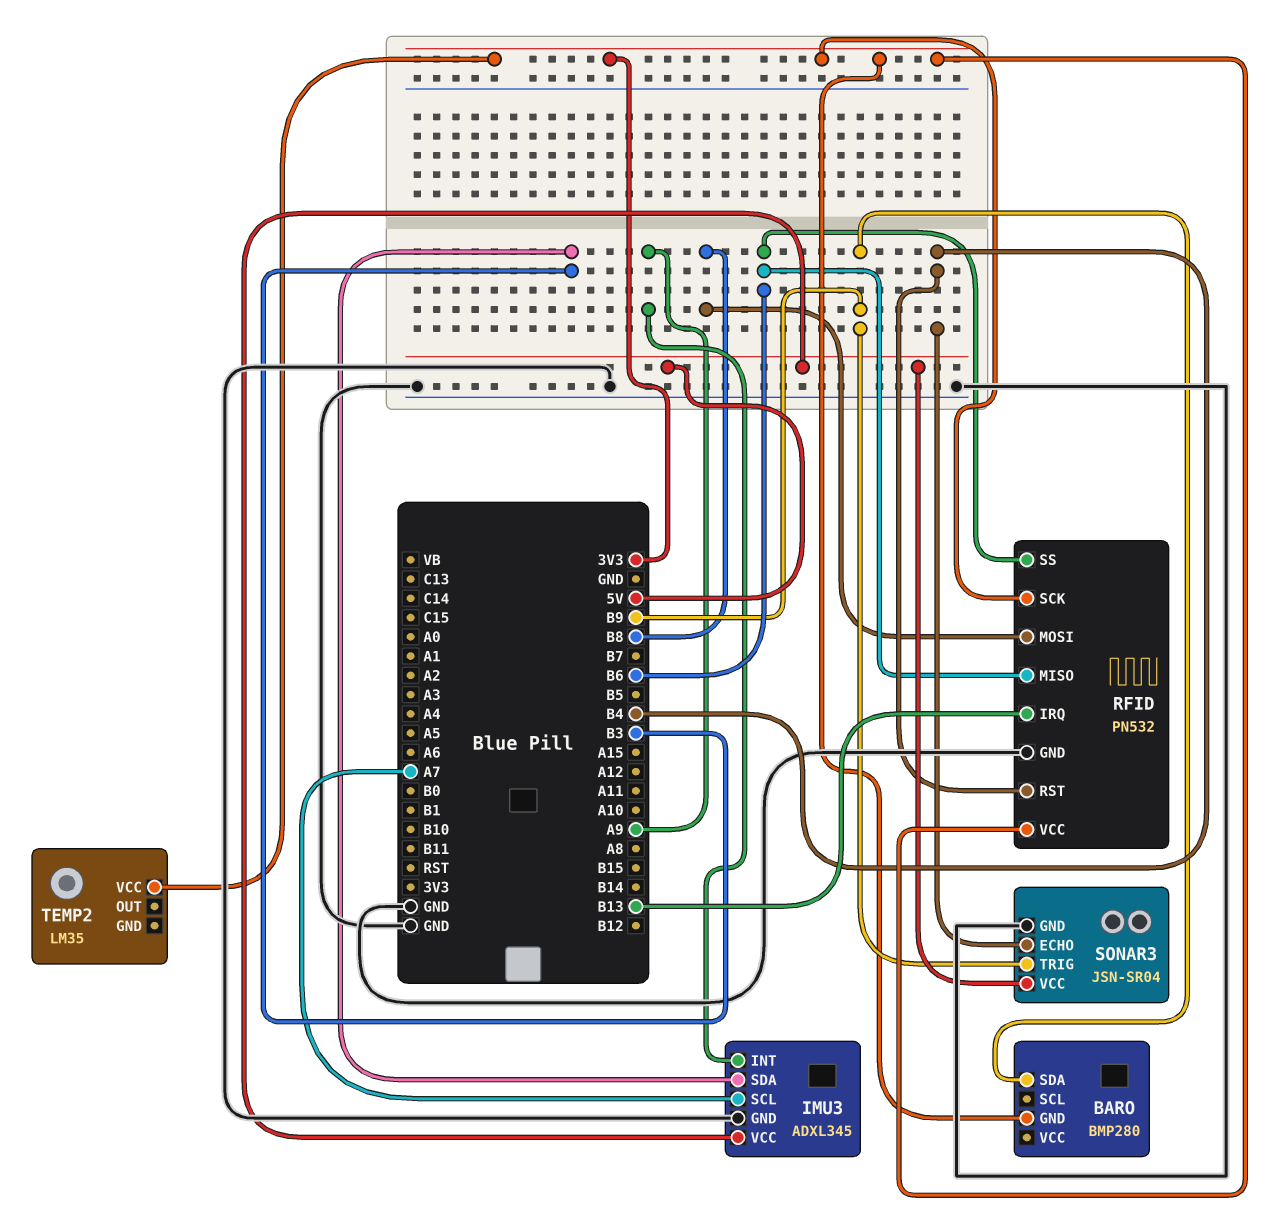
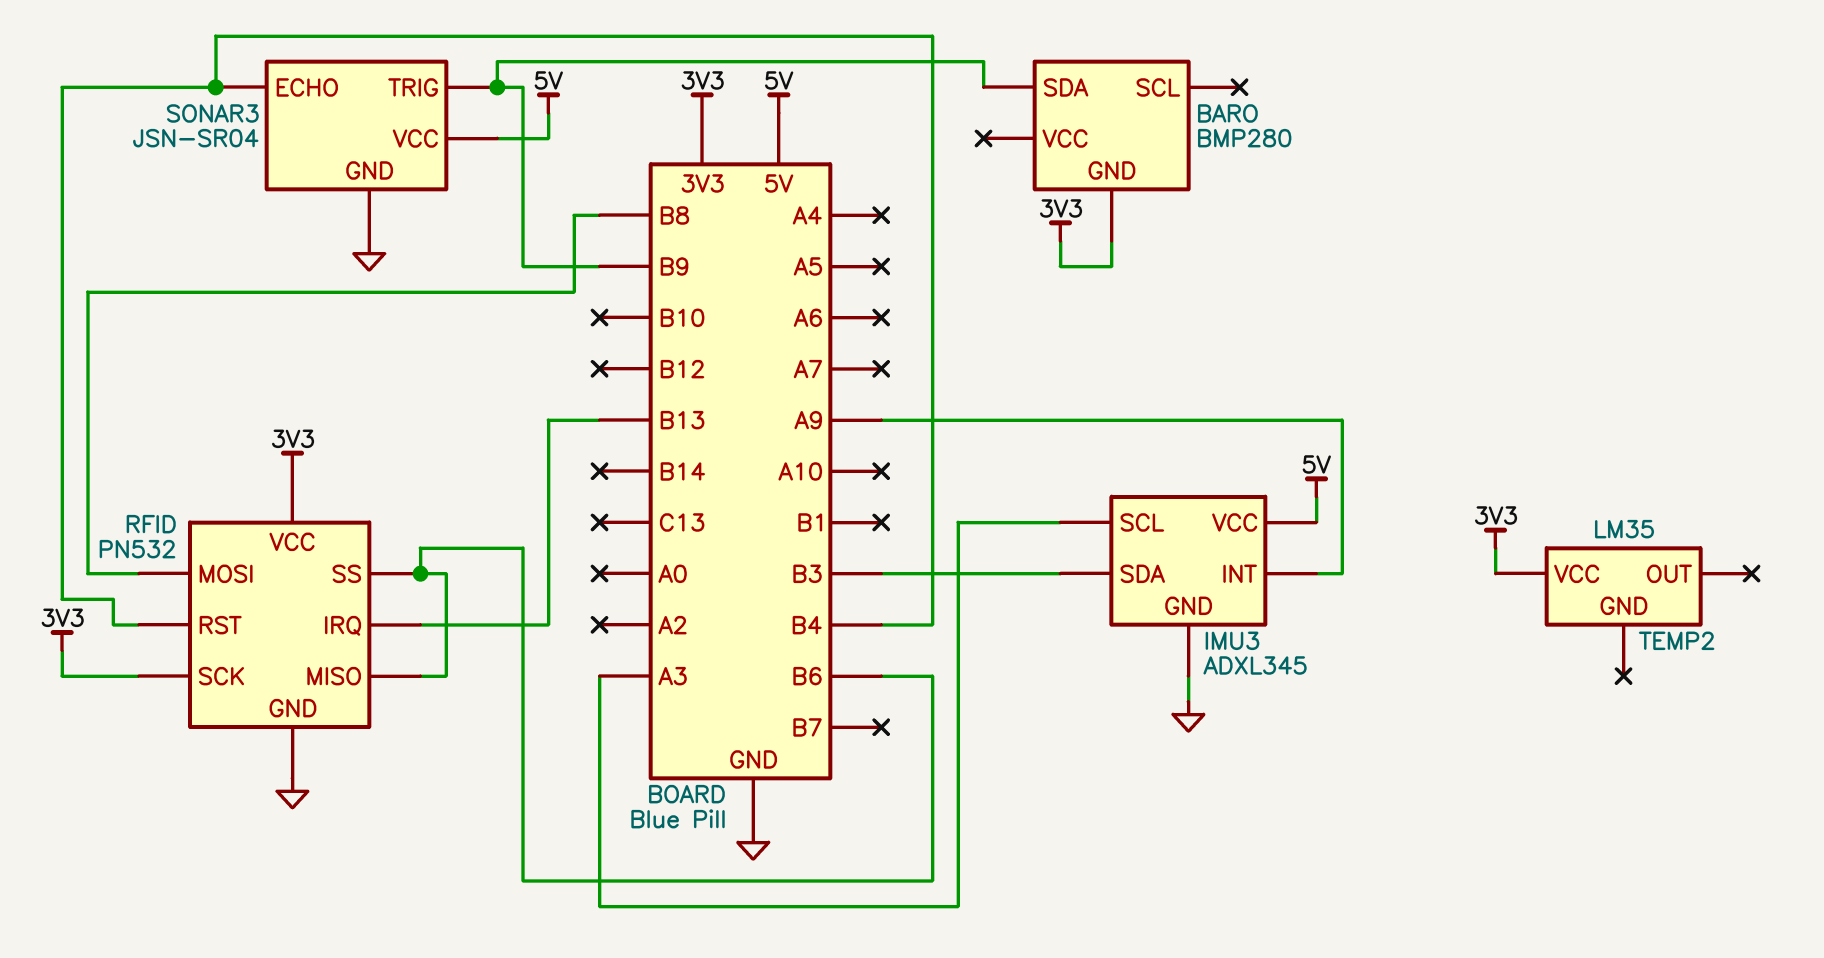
IMU3 pin SCL: A7 -> A3

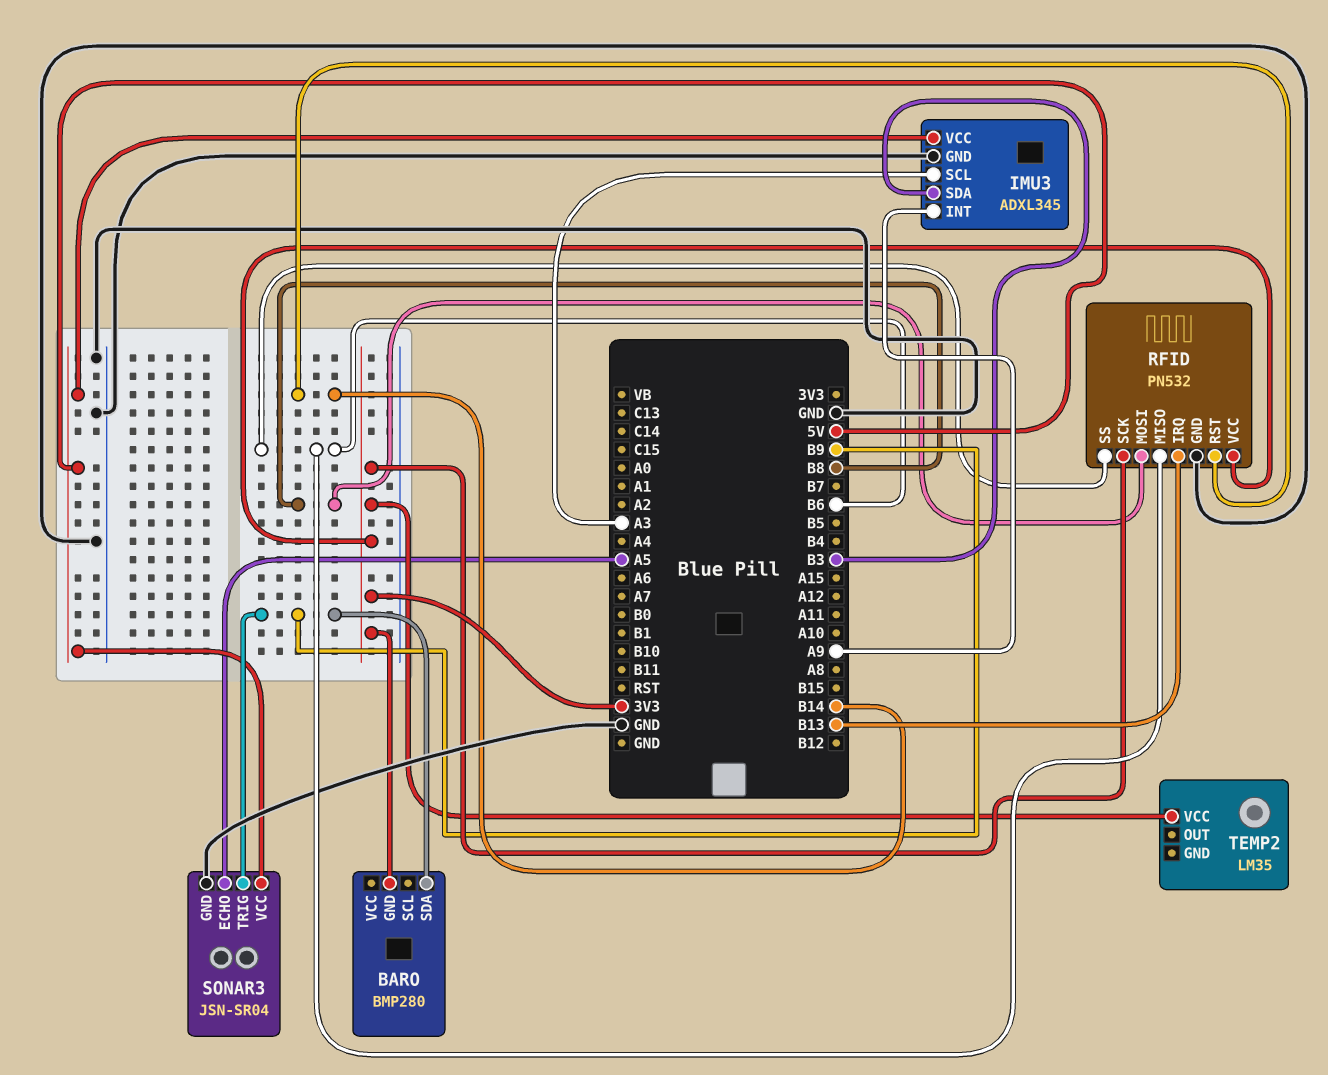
RFID pin RST: B4 -> B14
SONAR3 pin ECHO: B4 -> A5

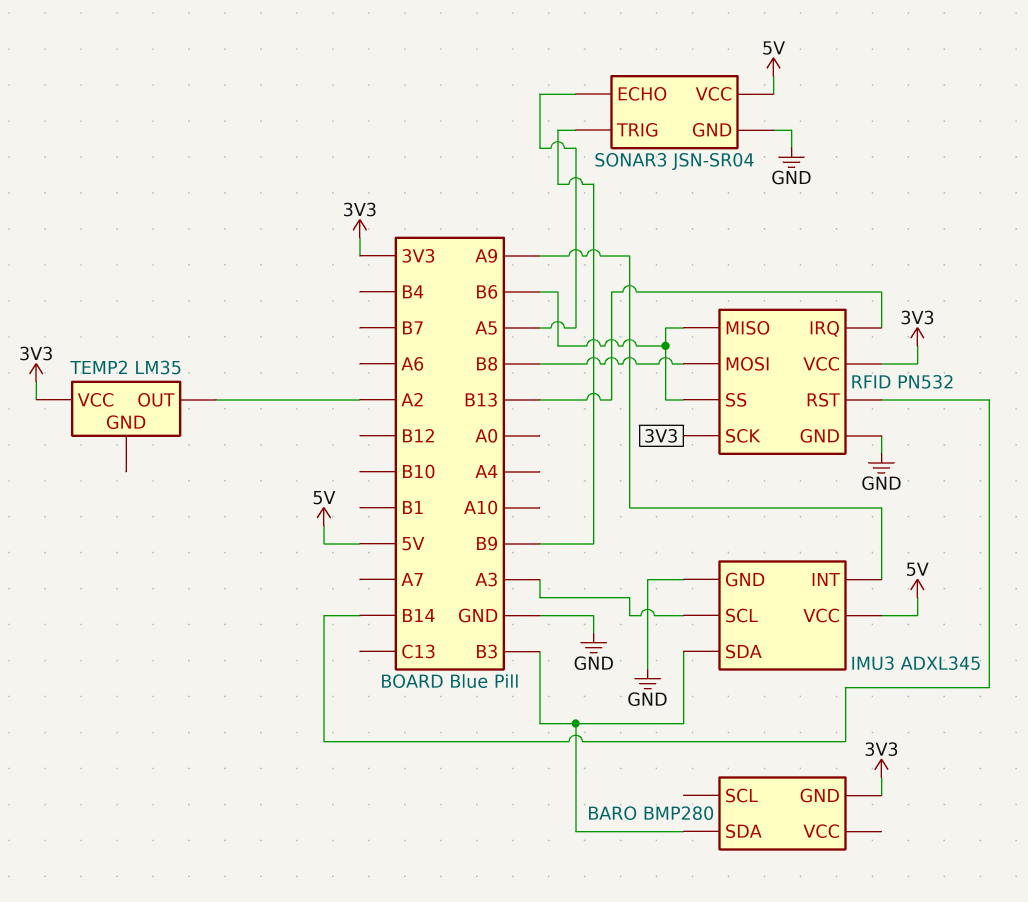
BARO pin SDA: B9 -> B3
TEMP2 pin OUT: none -> A2

